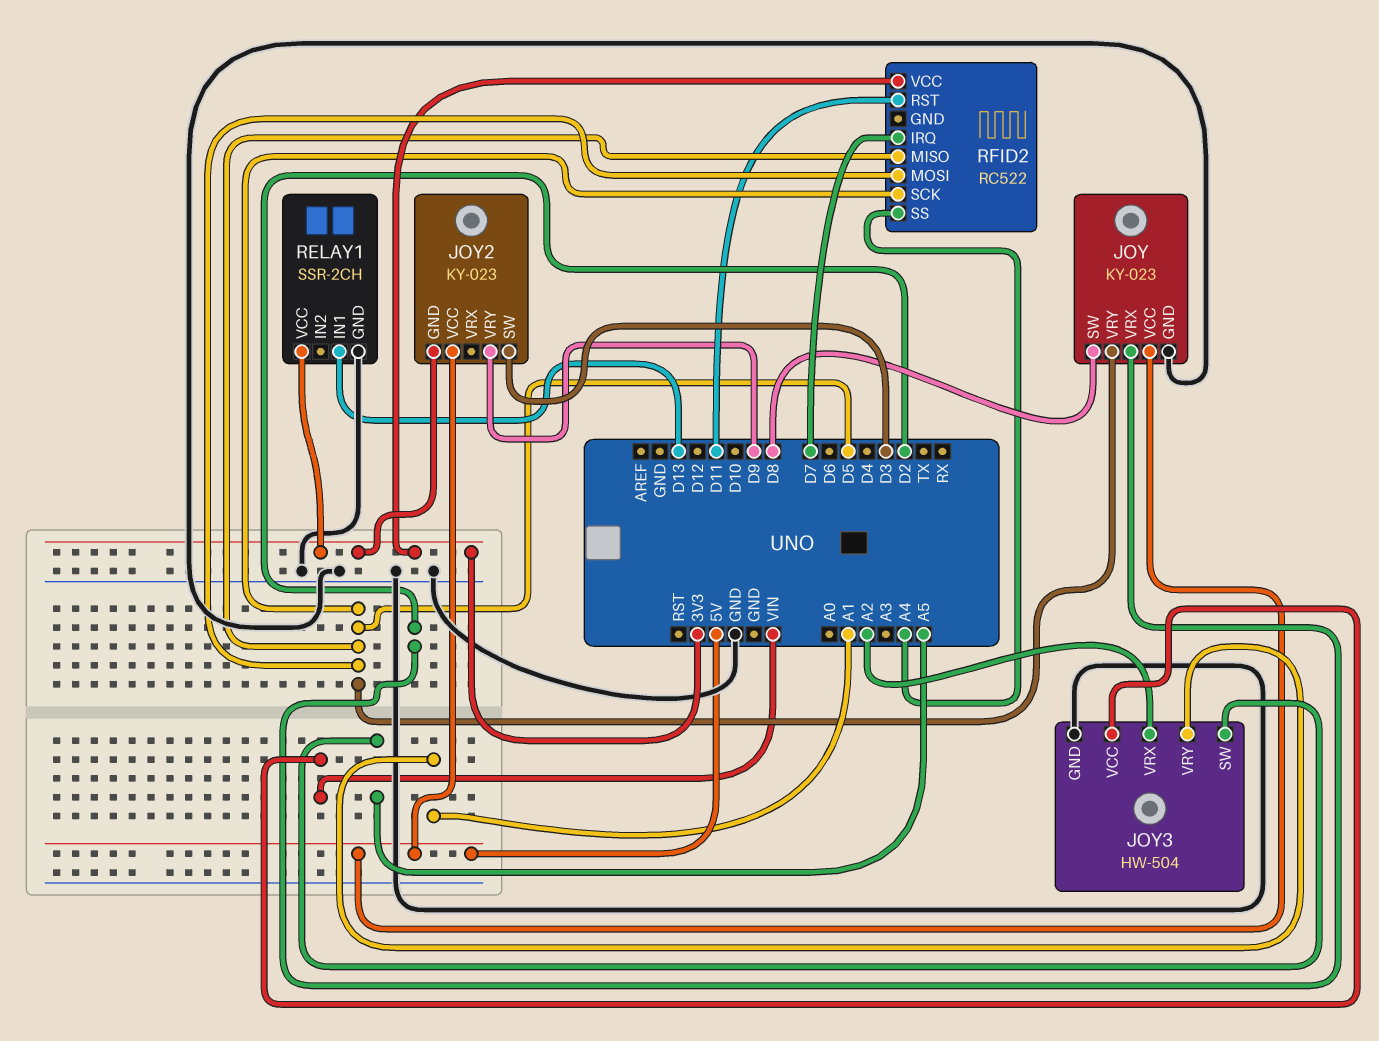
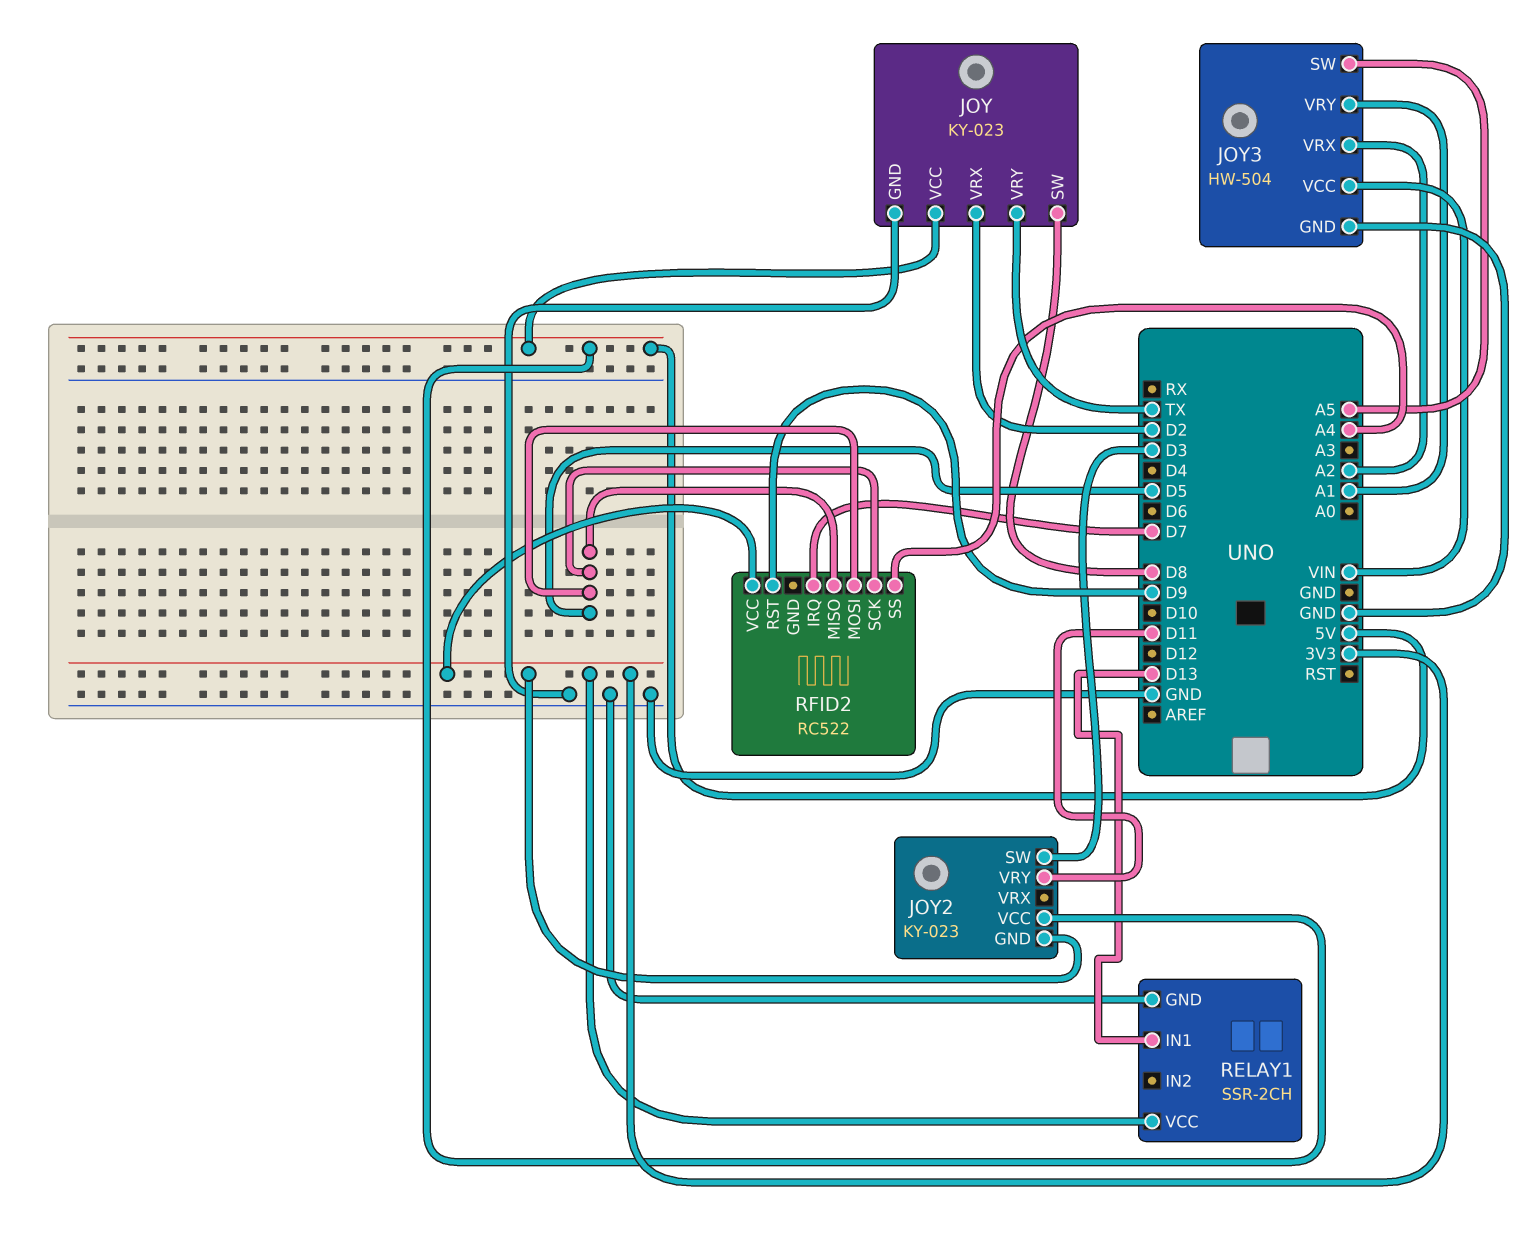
JOY pin VRY: D5 -> TX
JOY2 pin VRY: D9 -> D11
RFID2 pin RST: D11 -> D9

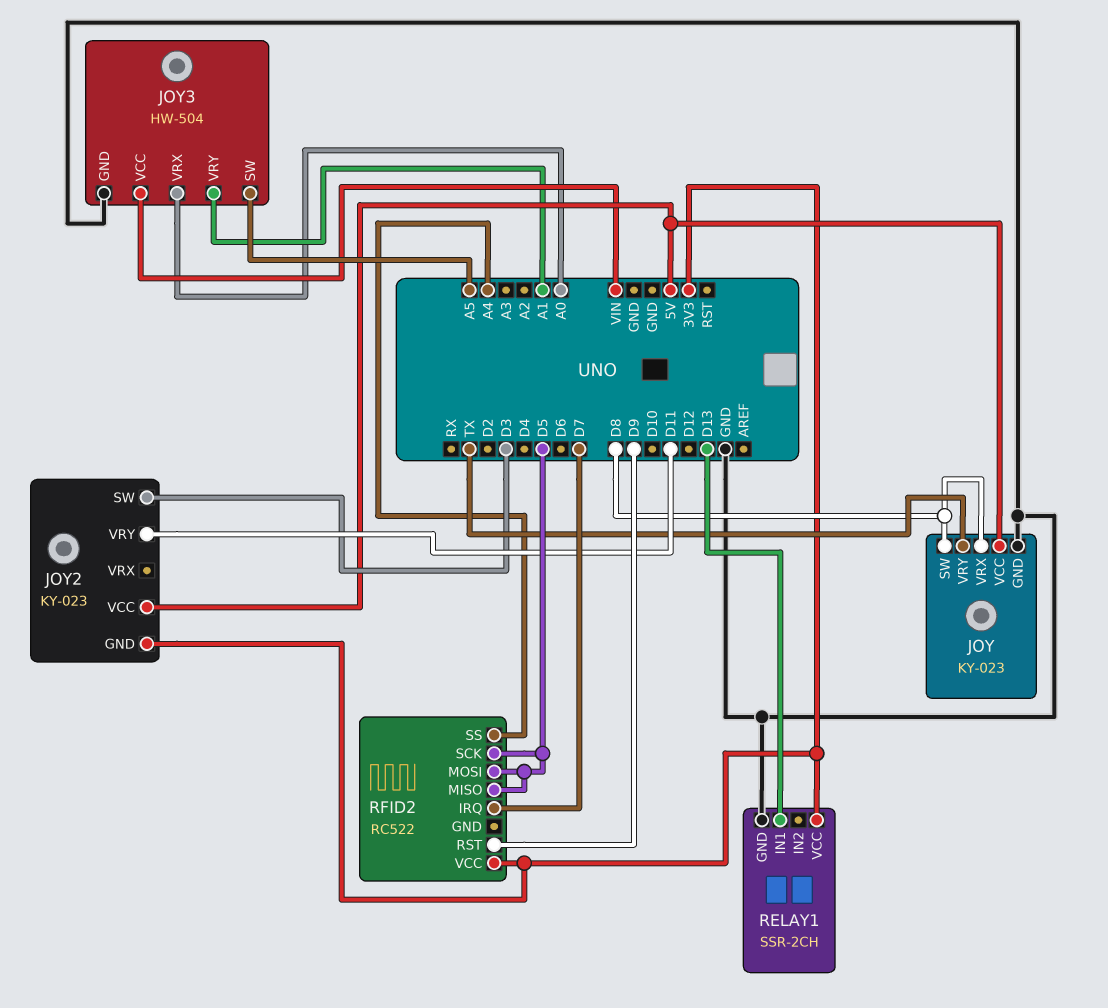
JOY pin VRX: D2 -> D8
JOY3 pin VRX: A2 -> A0

